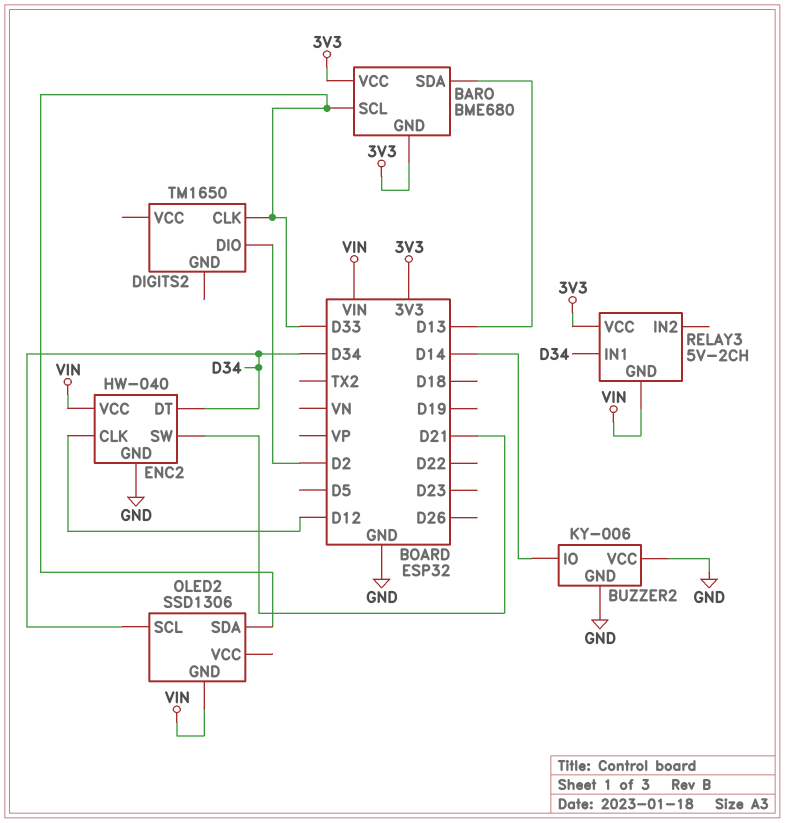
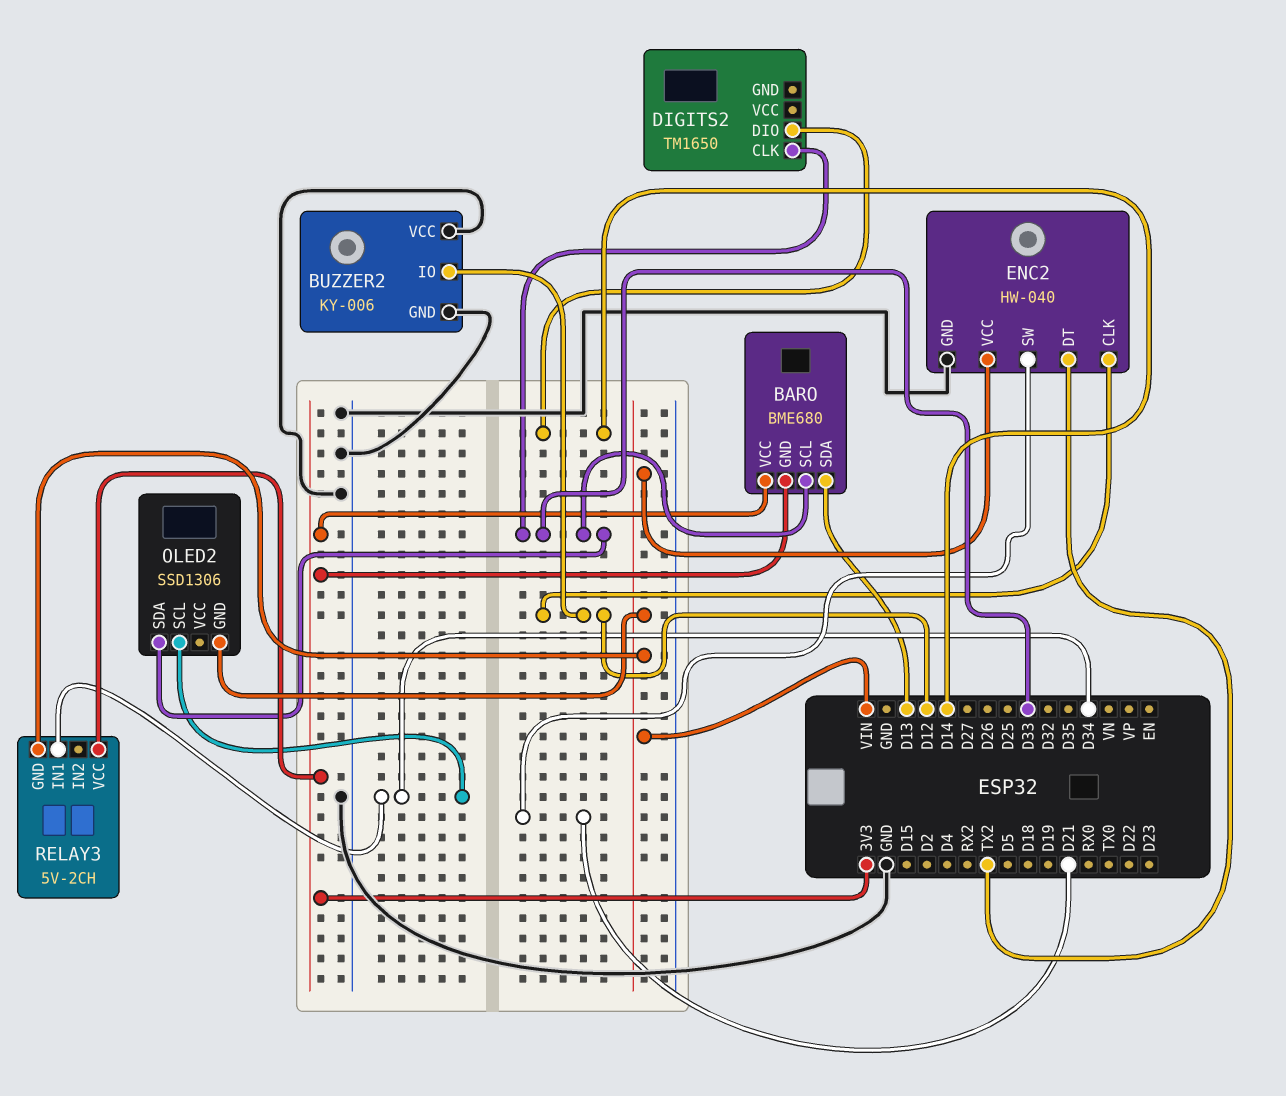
BUZZER2 pin IO: D14 -> D12
DIGITS2 pin DIO: D2 -> D14
ENC2 pin DT: D34 -> TX2

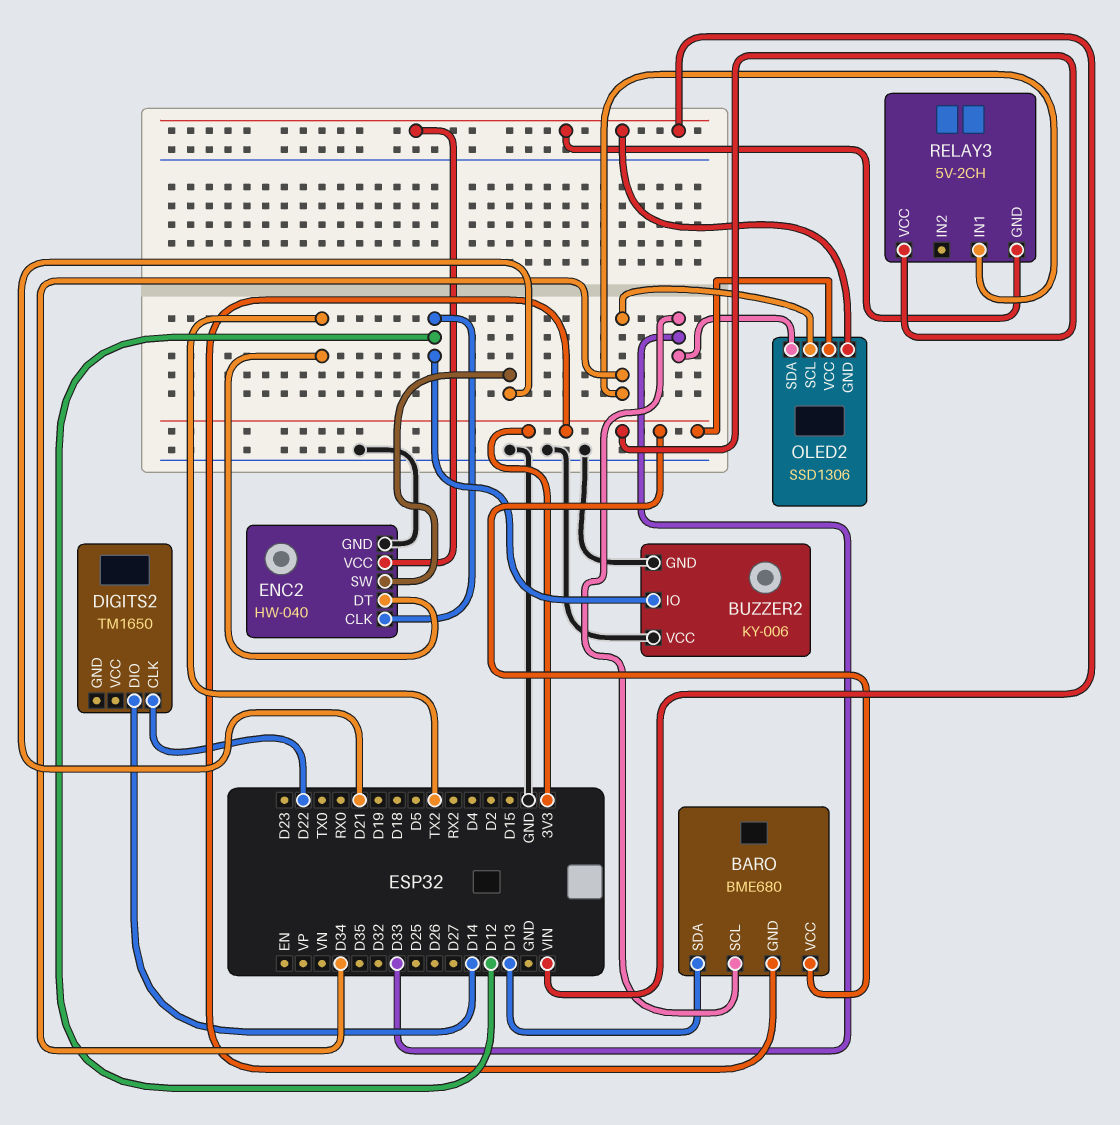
DIGITS2 pin CLK: D33 -> D22
OLED2 pin VCC: none -> 3V3

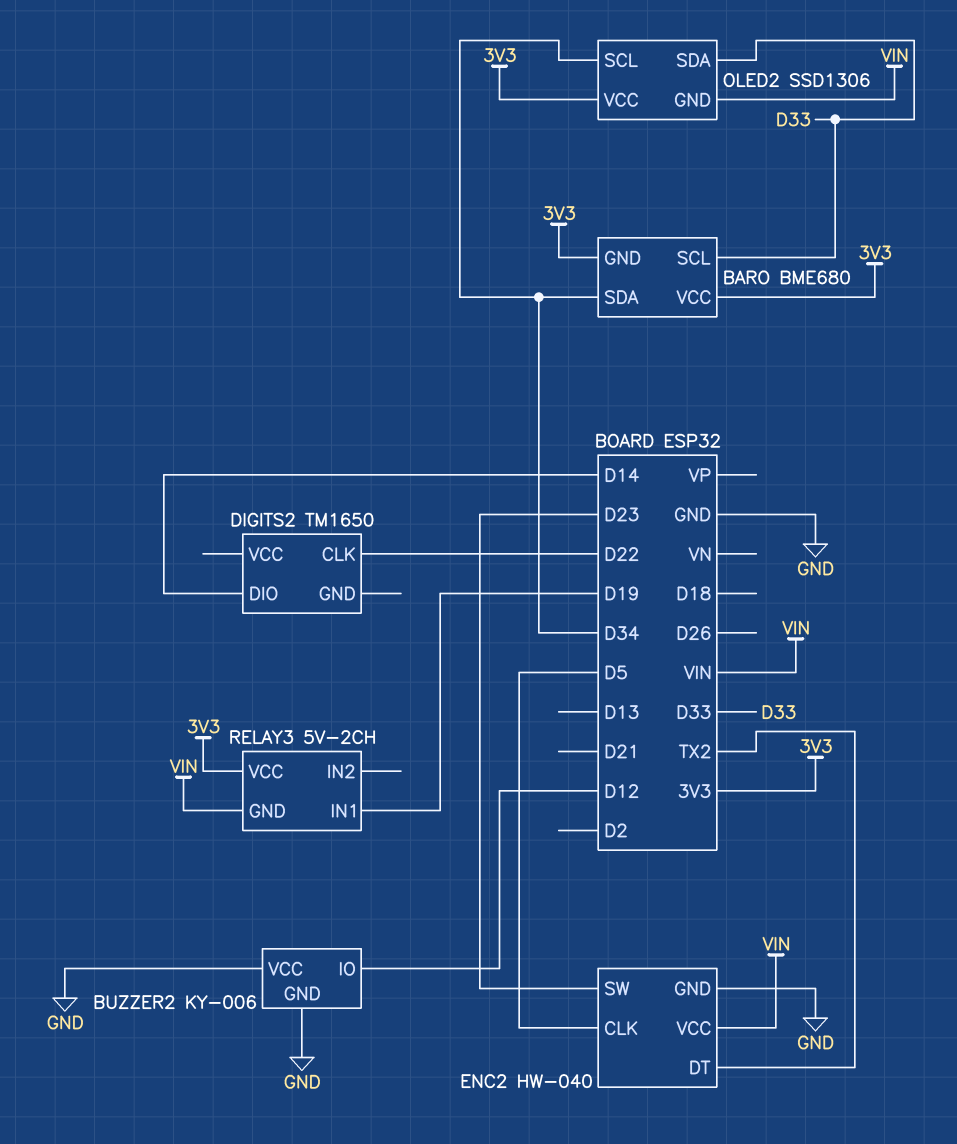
BARO pin SDA: D13 -> D34
ENC2 pin CLK: D12 -> D5
ENC2 pin SW: D21 -> D23
RELAY3 pin IN1: D34 -> D19

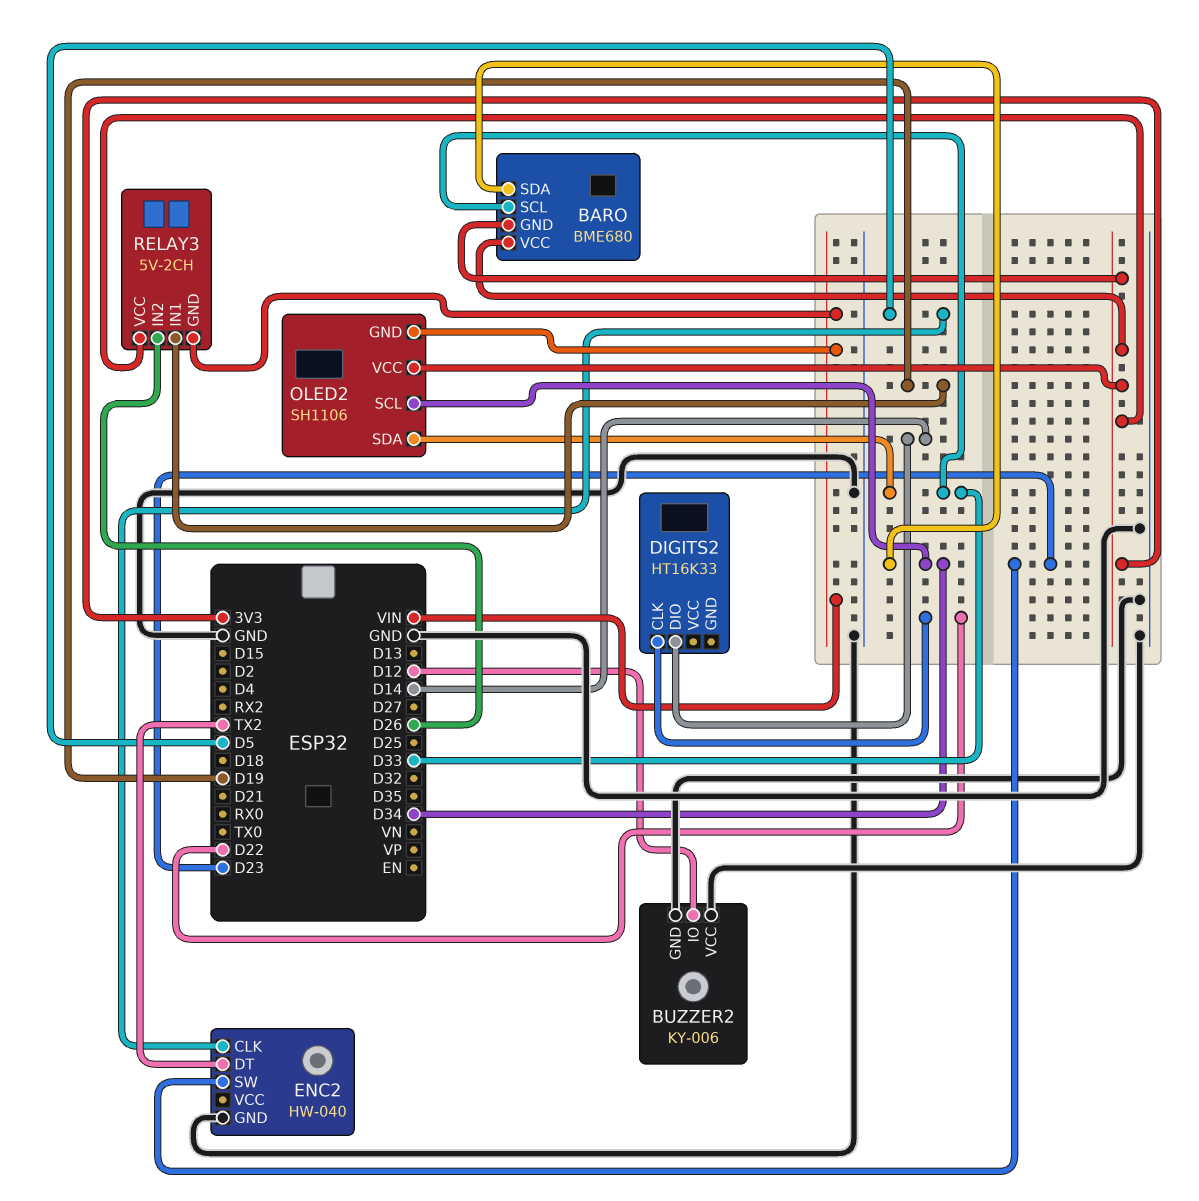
DIGITS2: TM1650 -> HT16K33
ENC2 pin VCC: VIN -> none
OLED2: SSD1306 -> SH1106
RELAY3 pin IN2: none -> D26

